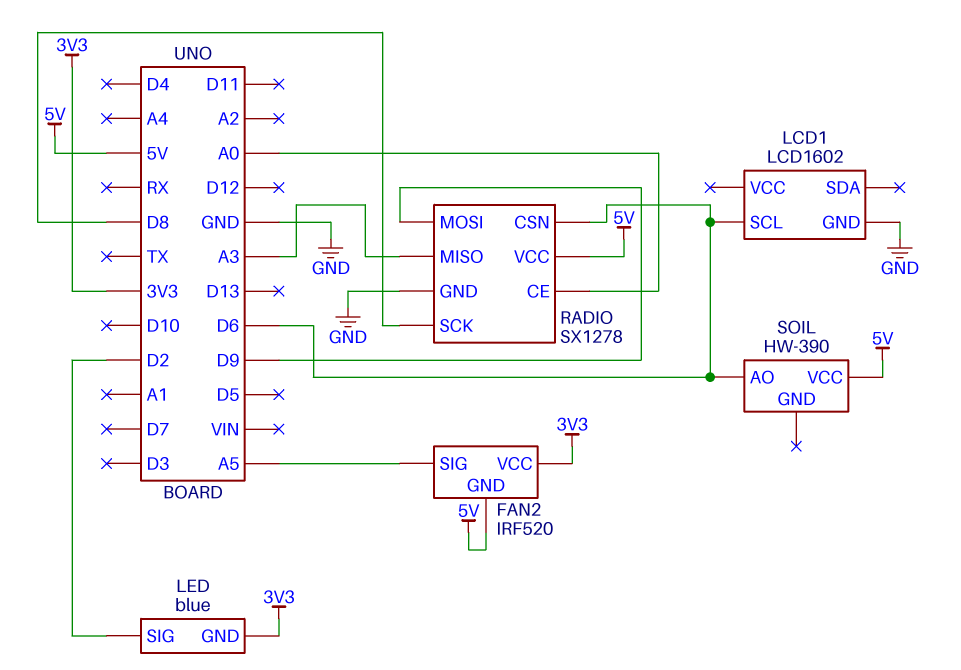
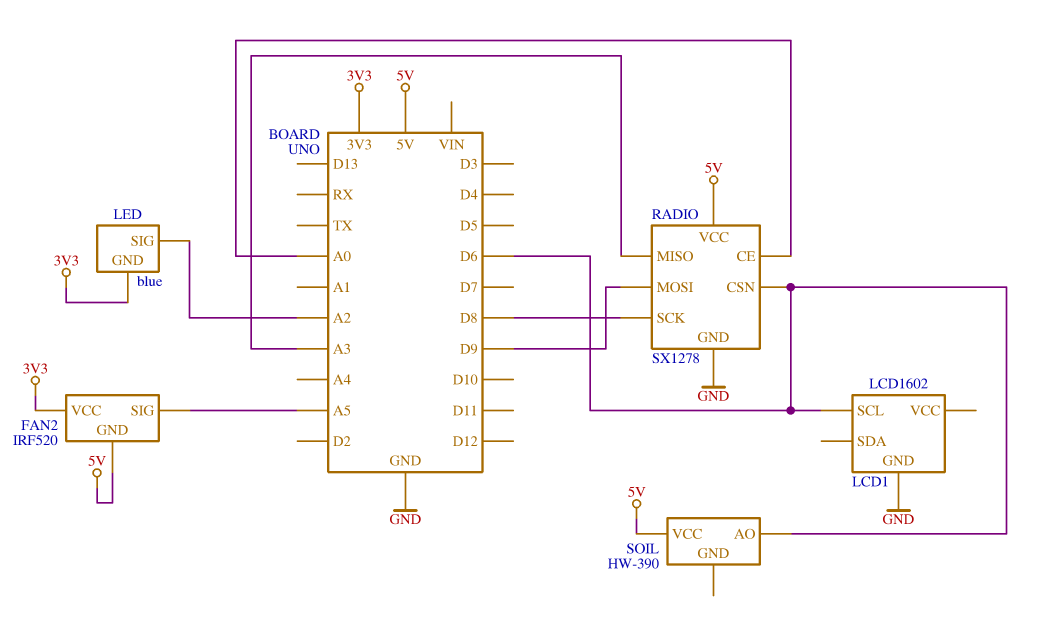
LED pin SIG: D2 -> A2

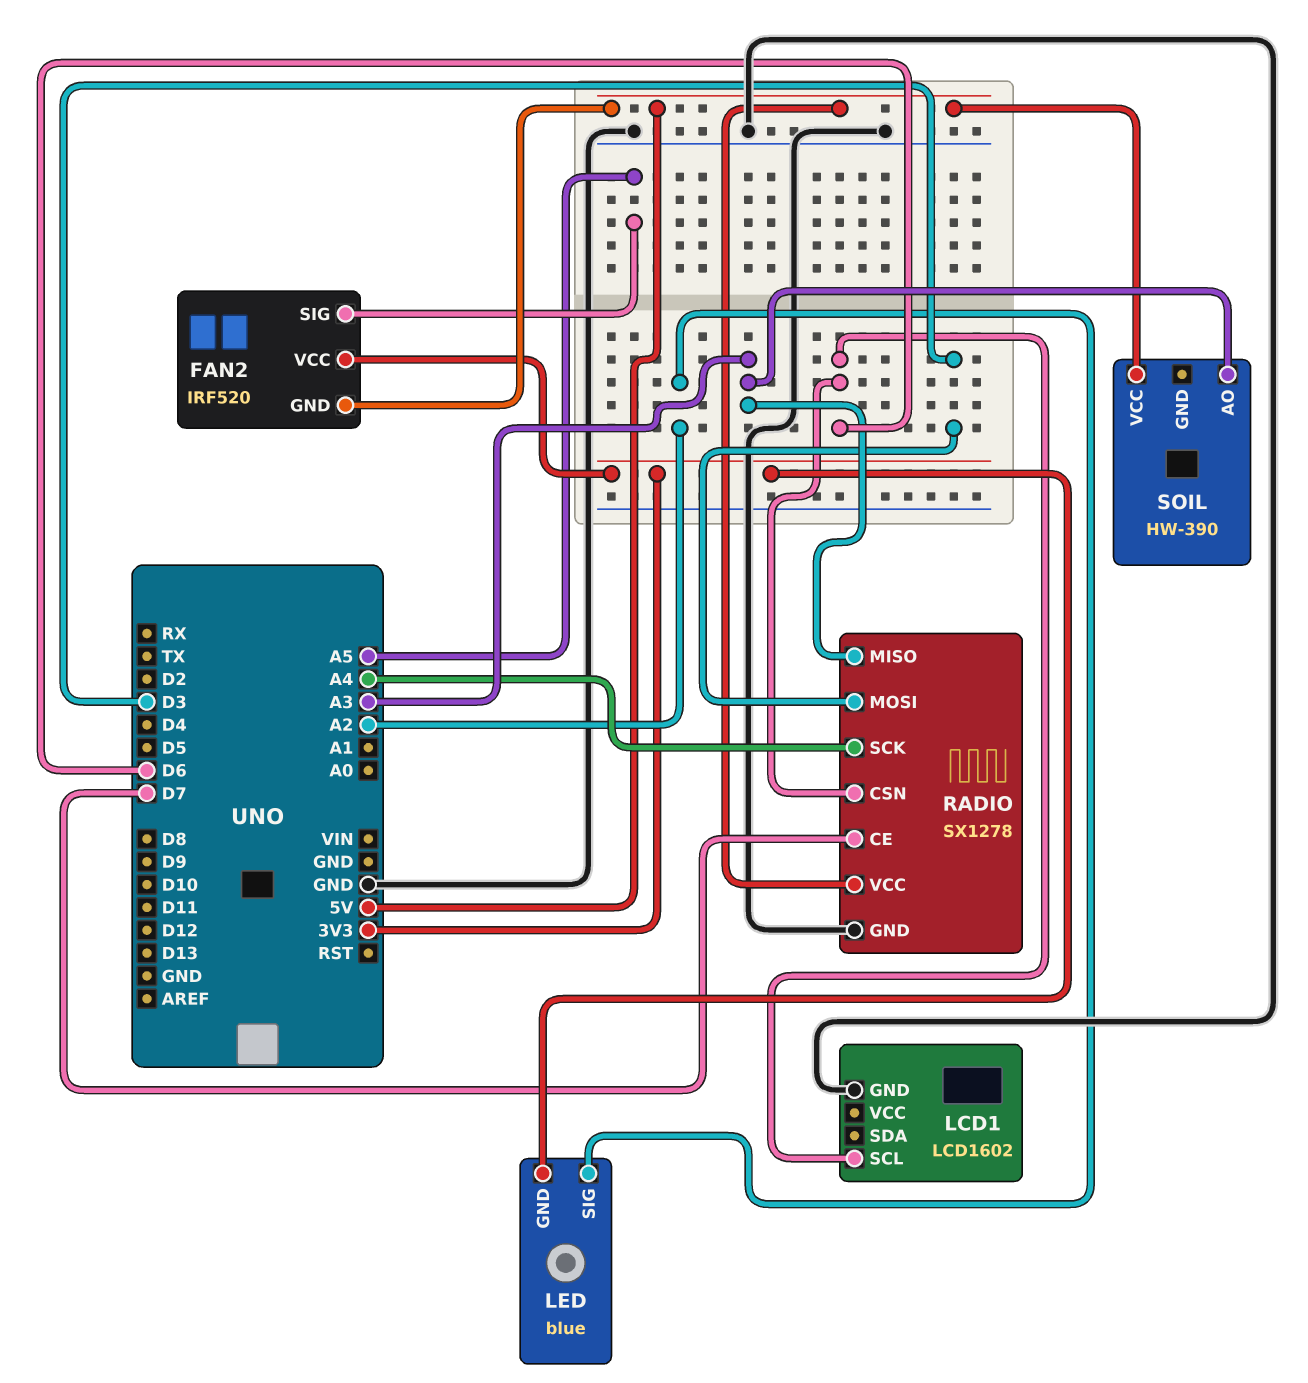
RADIO pin CE: A0 -> D7
RADIO pin MOSI: D9 -> D3
RADIO pin SCK: D8 -> A4
SOIL pin AO: D6 -> A3

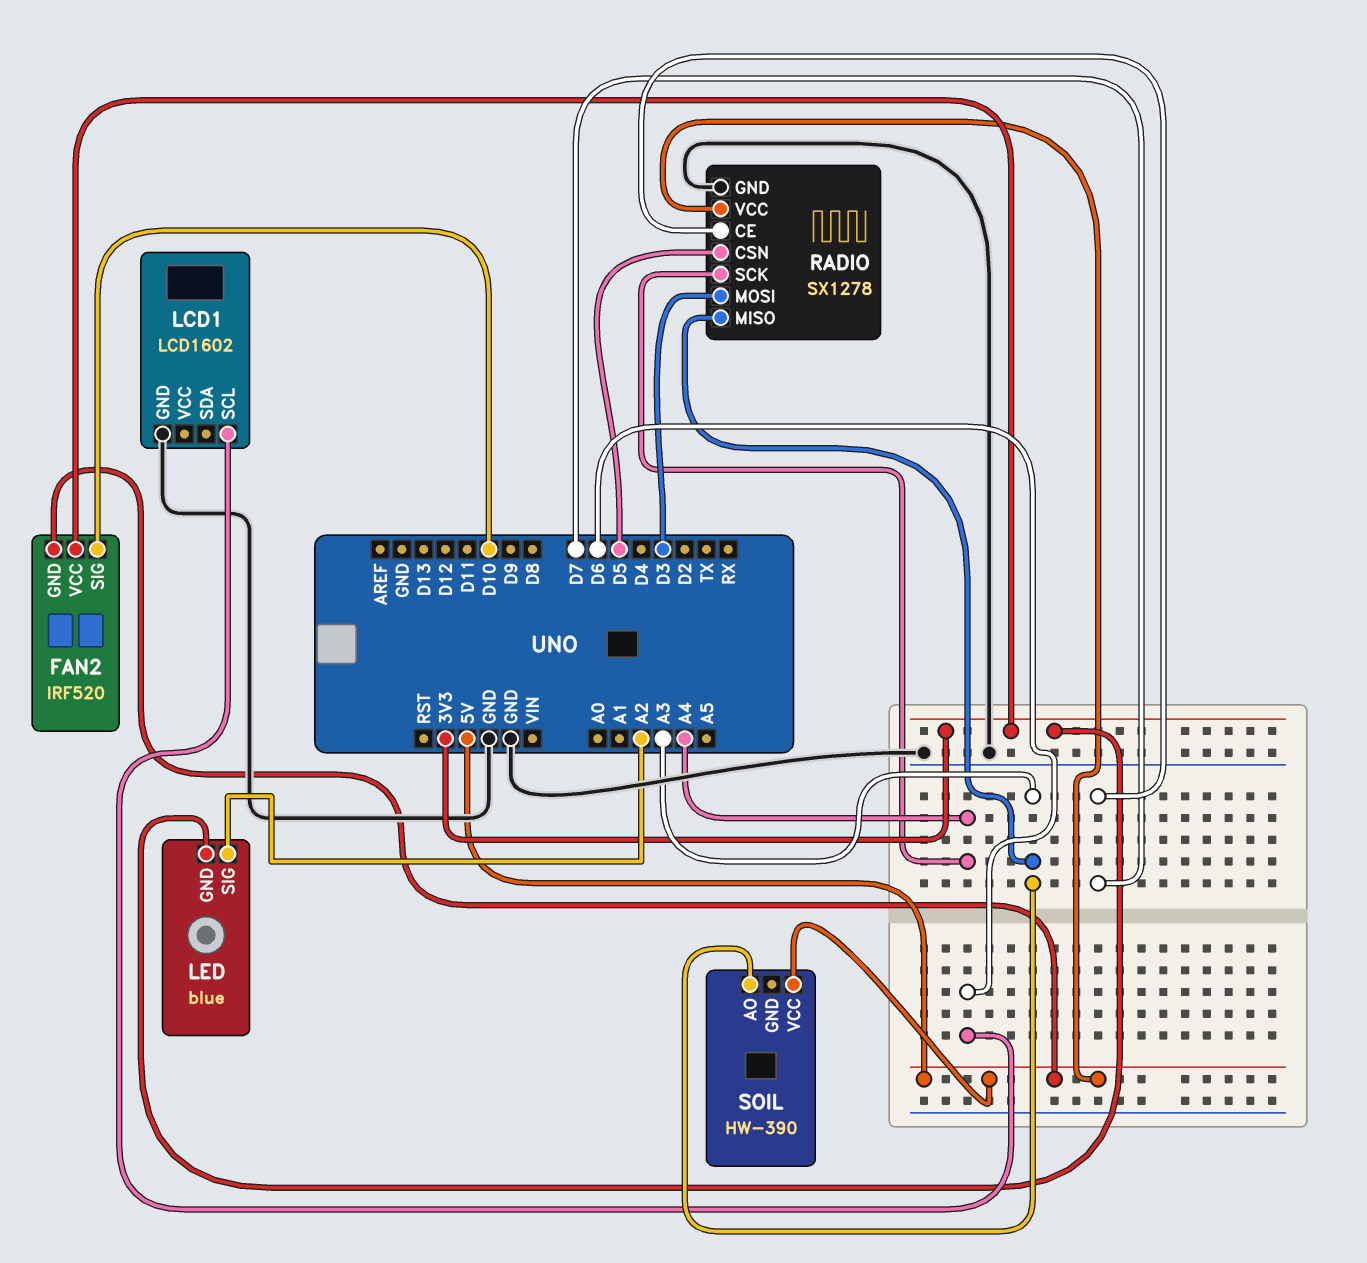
FAN2 pin SIG: A5 -> D10
RADIO pin CSN: D6 -> D5

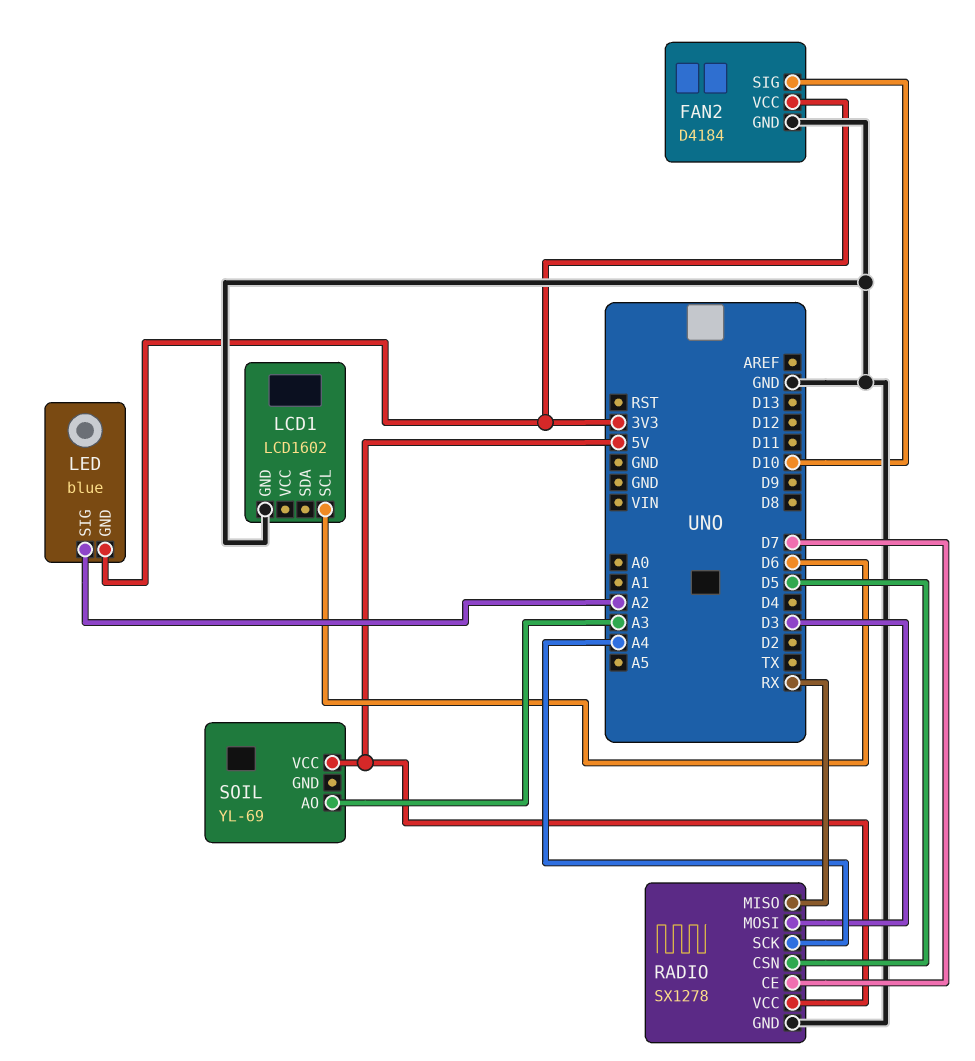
FAN2: IRF520 -> D4184
FAN2 pin GND: 5V -> GND
RADIO pin MISO: A3 -> RX
SOIL: HW-390 -> YL-69

